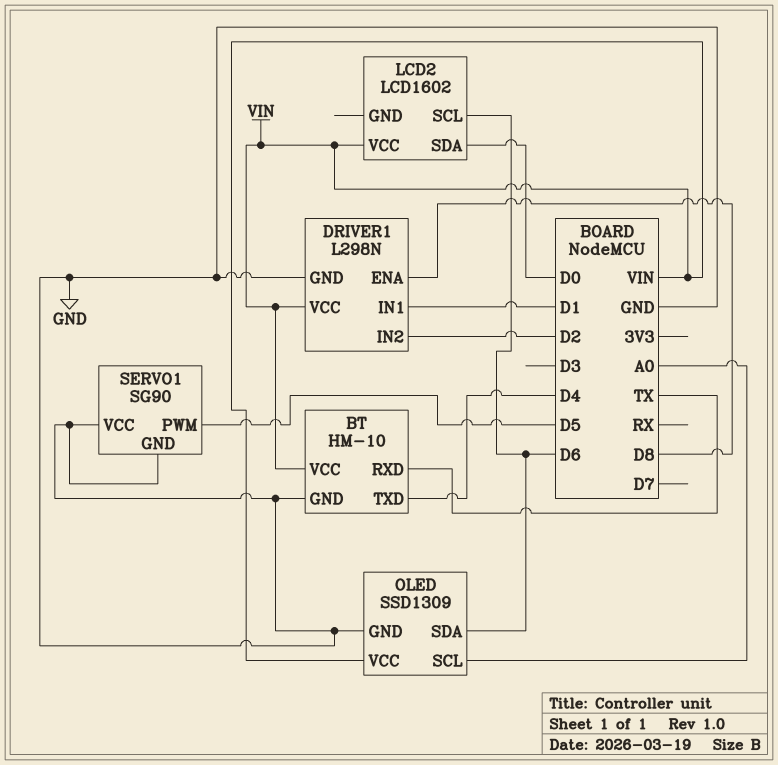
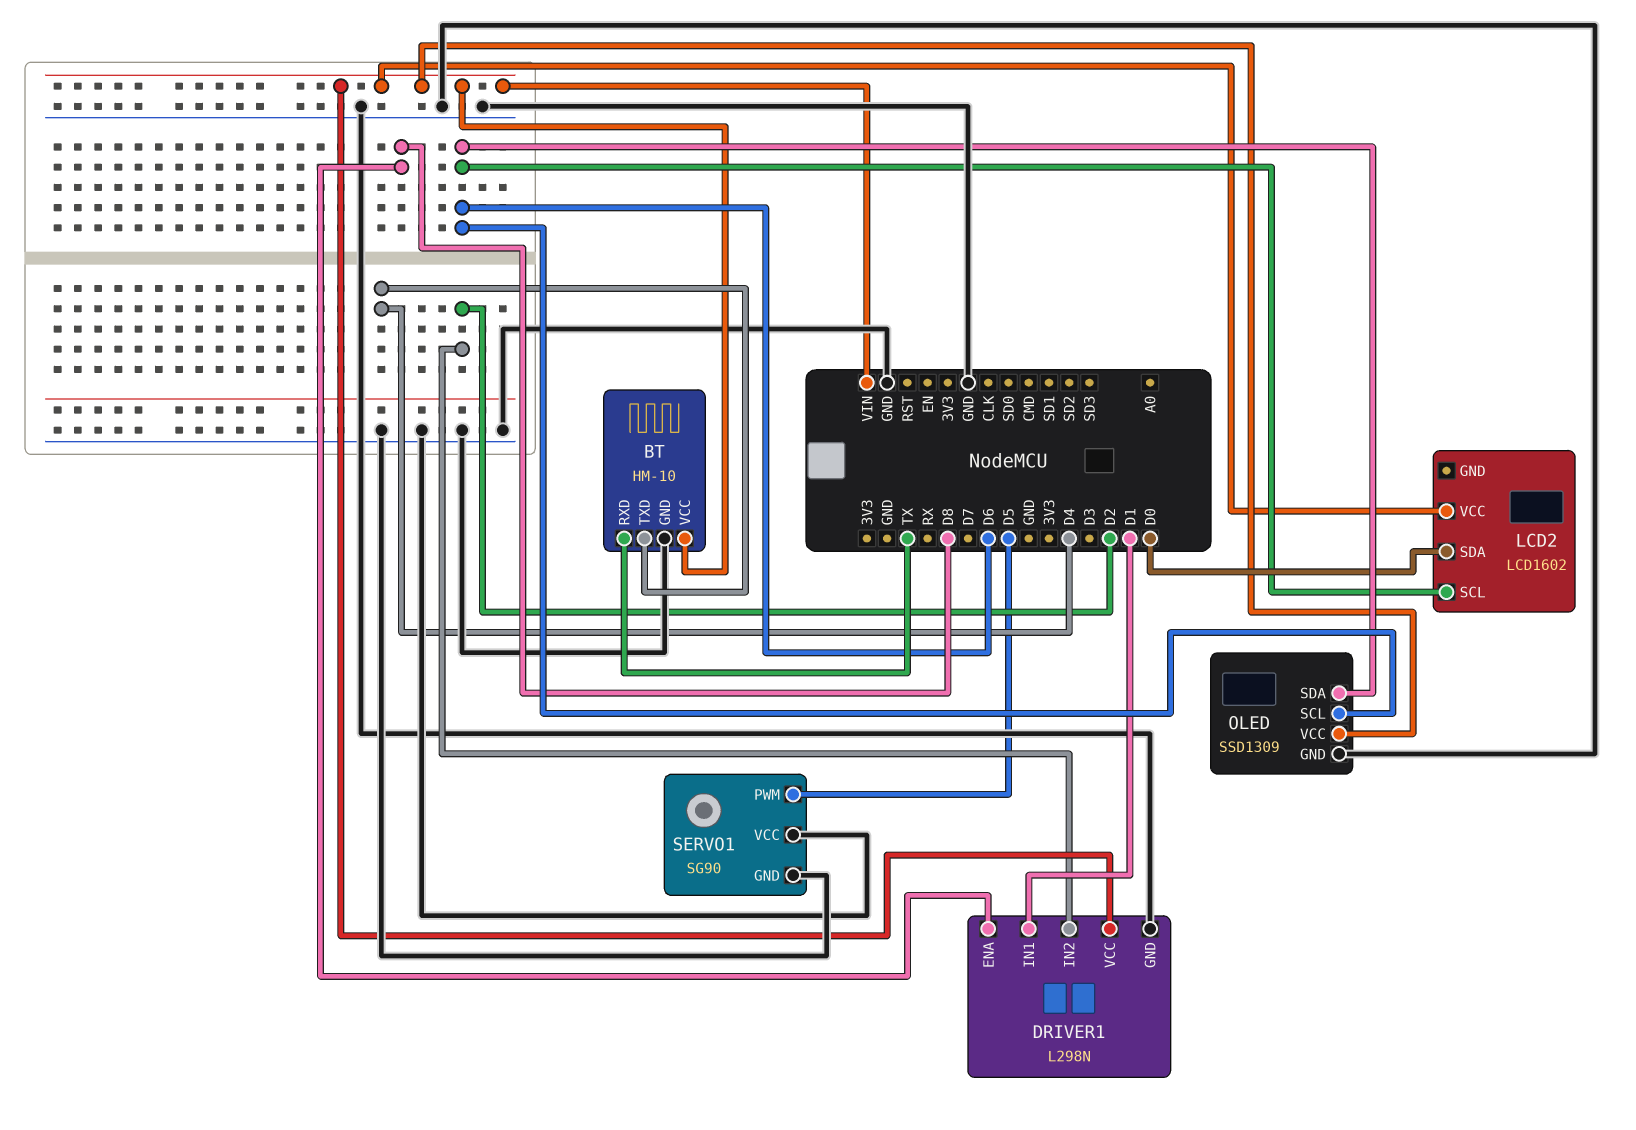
OLED pin SCL: A0 -> D6

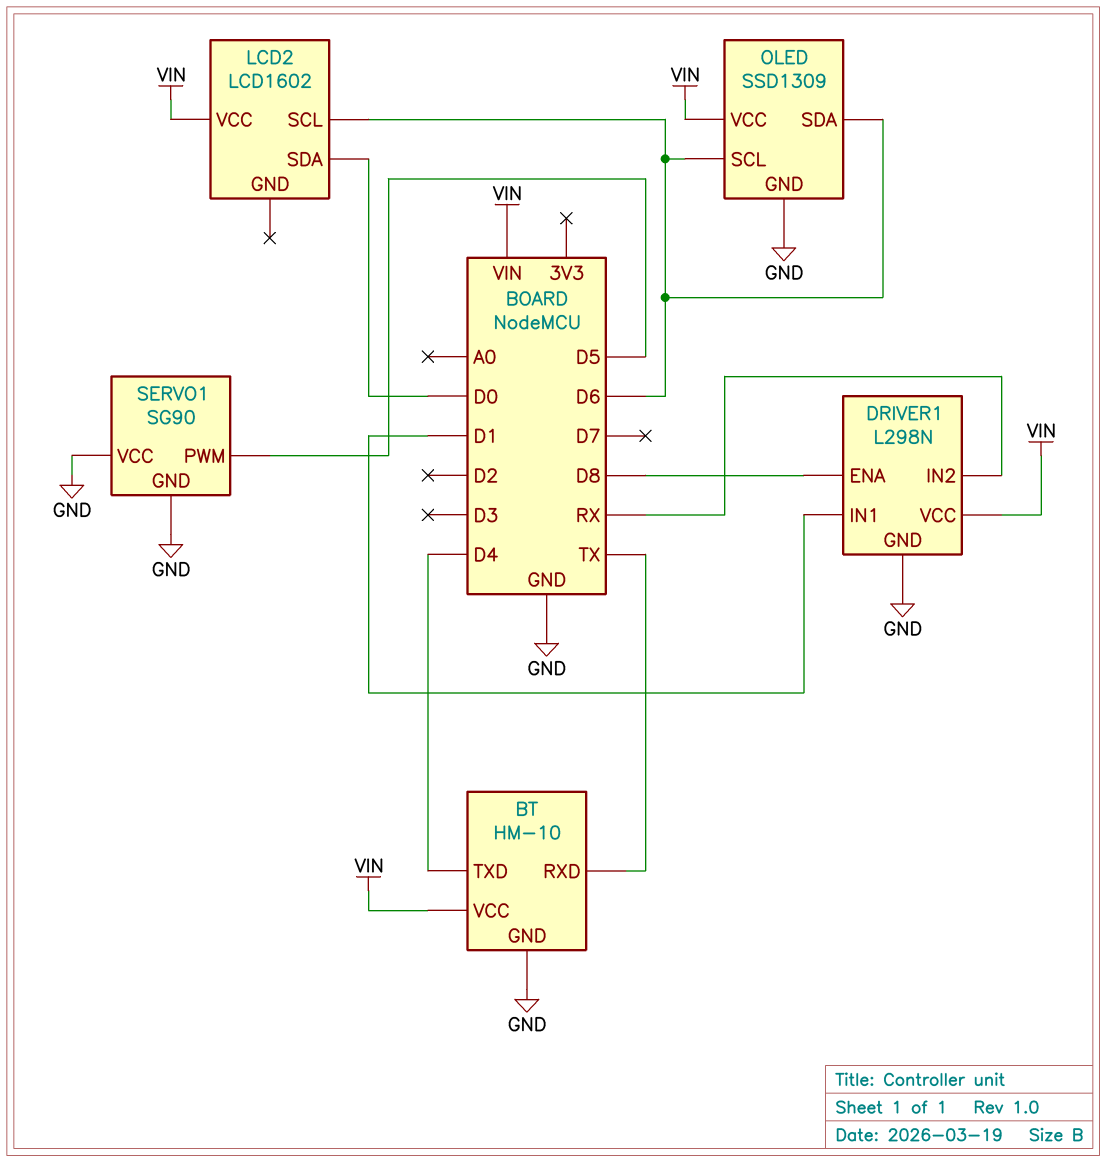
DRIVER1 pin IN2: D2 -> RX

